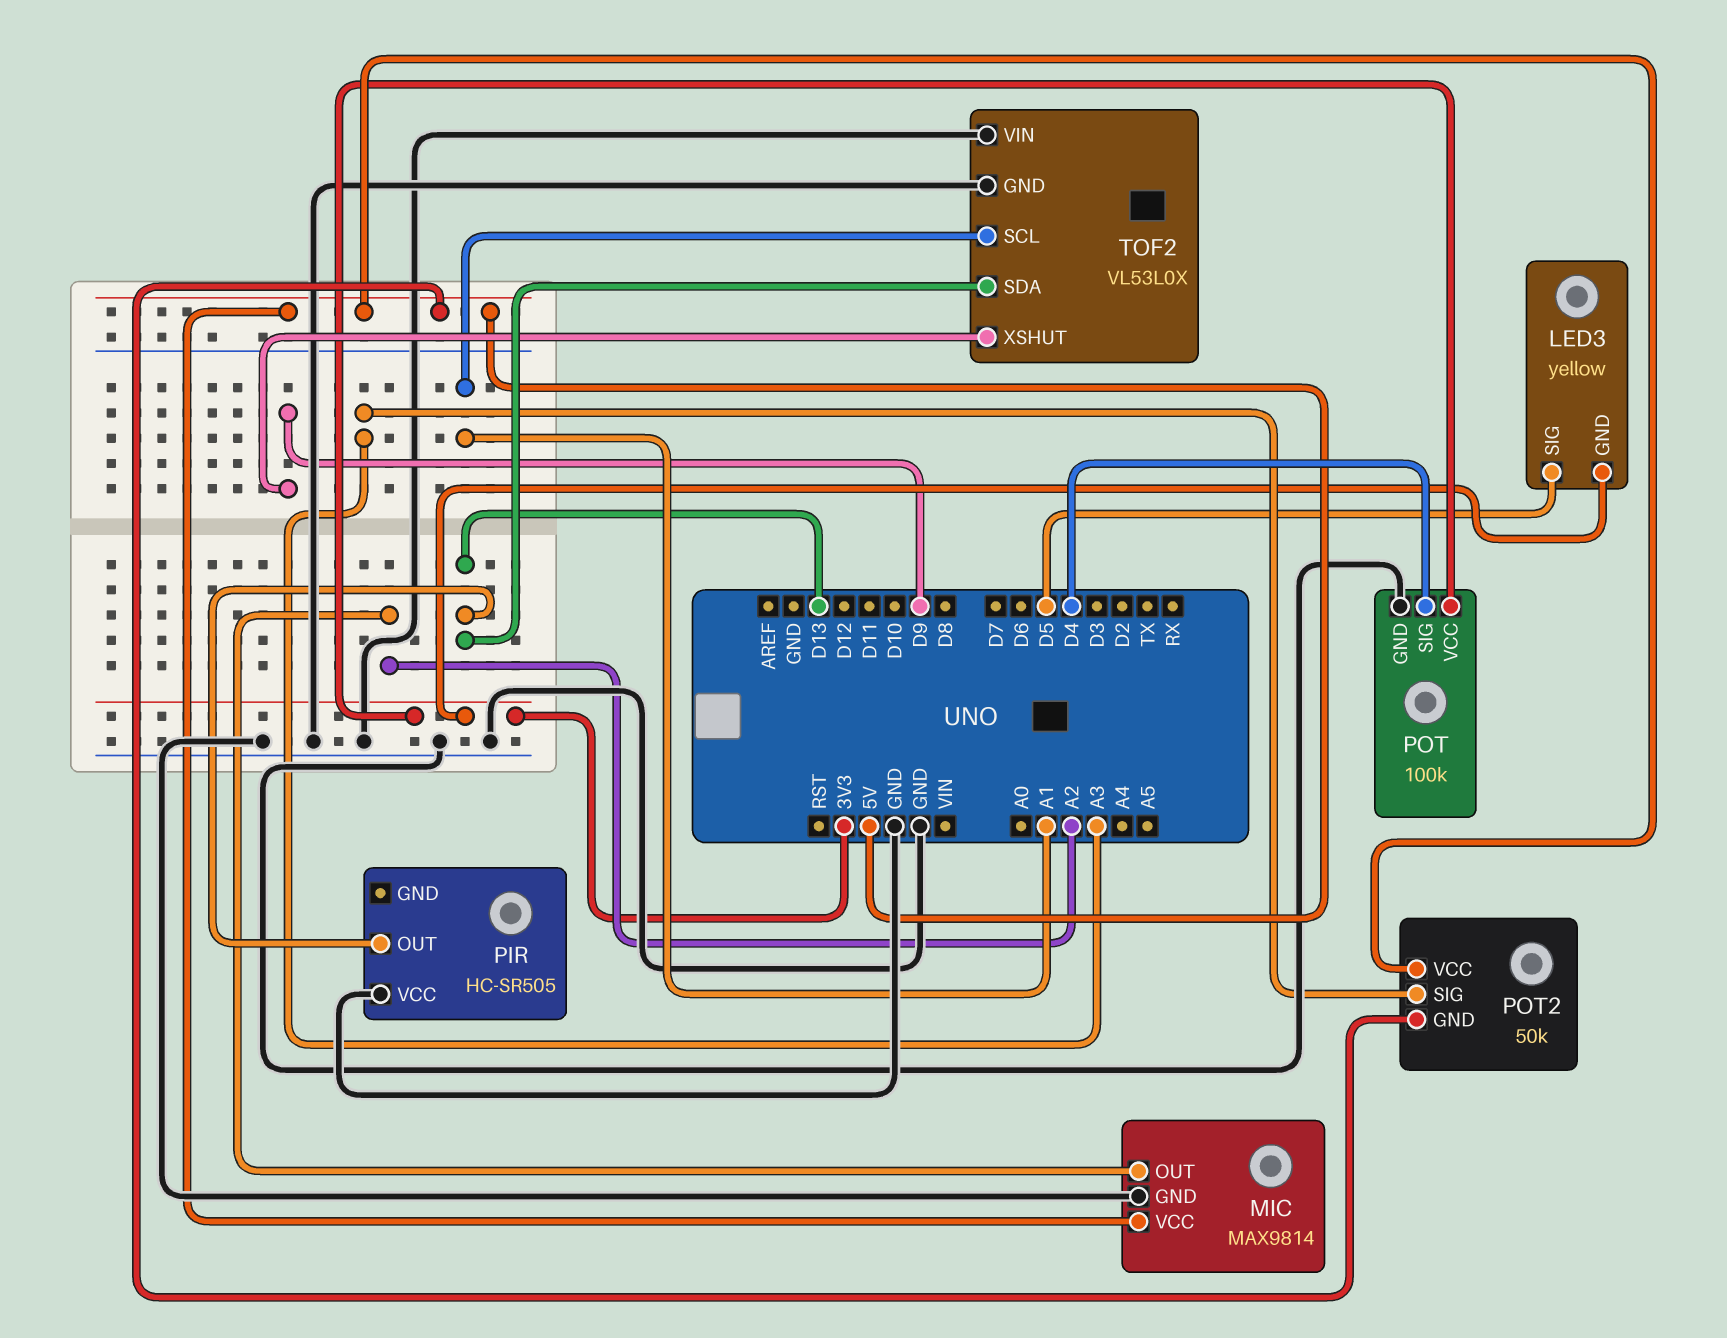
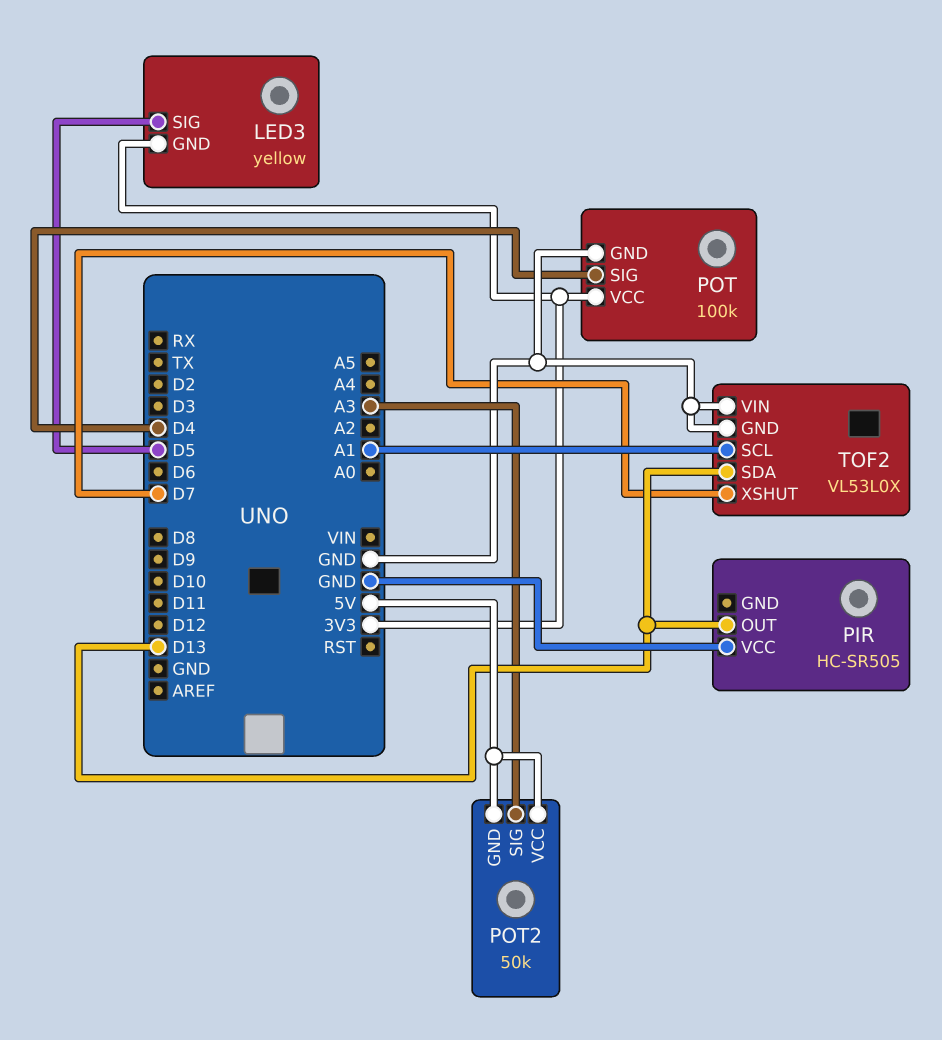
MIC: MAX9814 -> none
MIC pin GND: GND -> none
MIC pin OUT: A2 -> none
MIC pin VCC: 5V -> none
TOF2 pin XSHUT: D9 -> D7

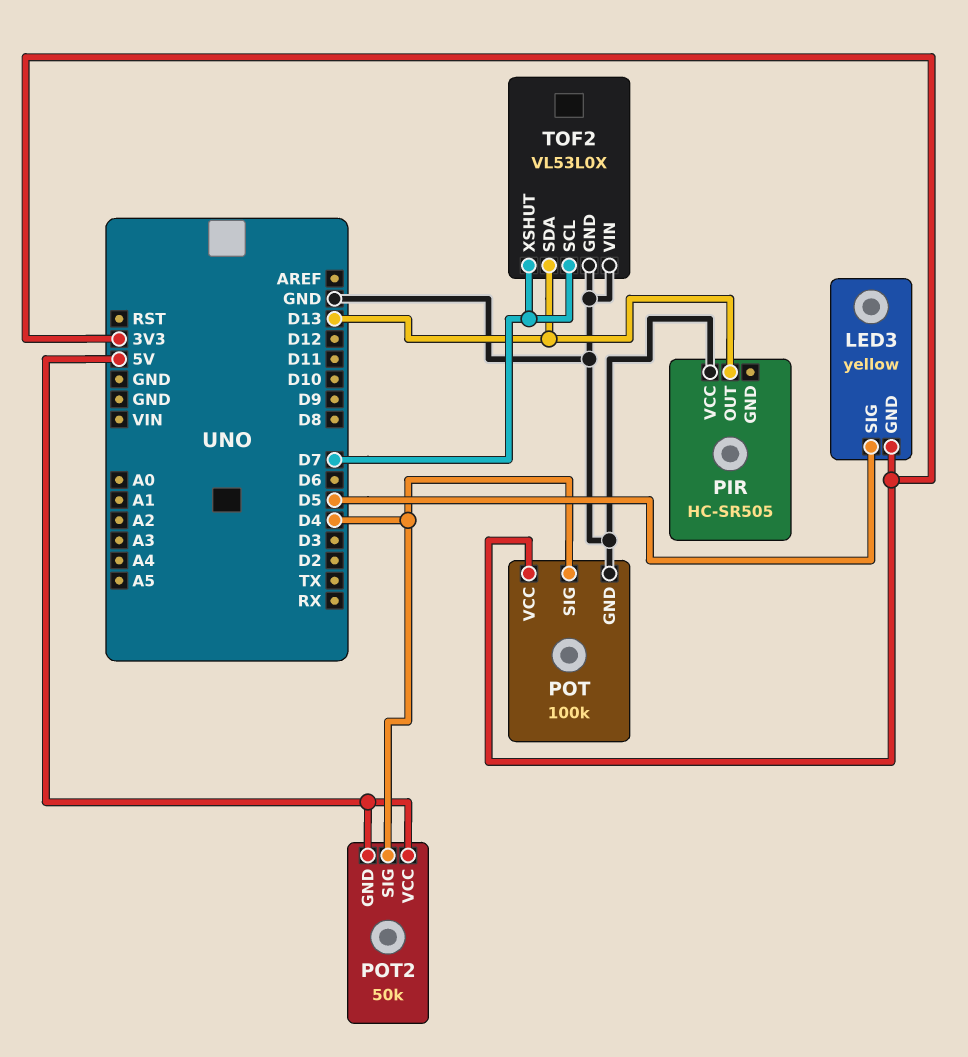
POT2 pin SIG: A3 -> D4
TOF2 pin SCL: A1 -> D7

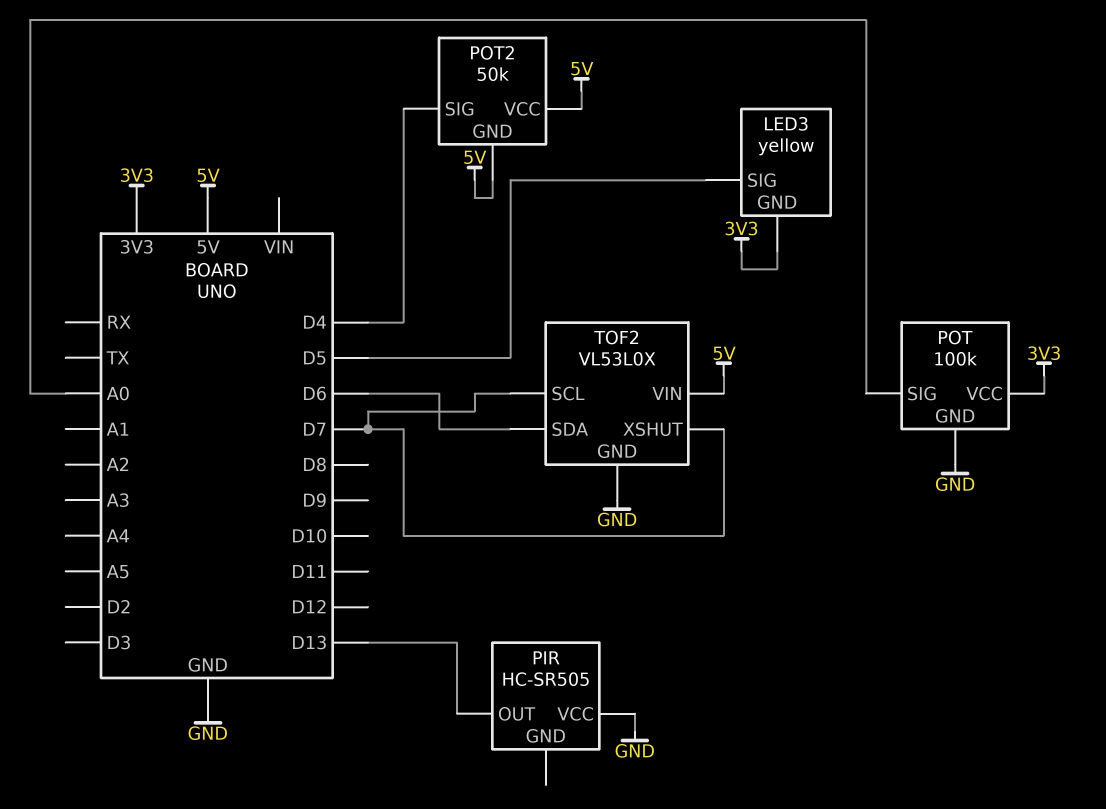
POT pin SIG: D4 -> A0
TOF2 pin SDA: D13 -> D6
TOF2 pin VIN: GND -> 5V

